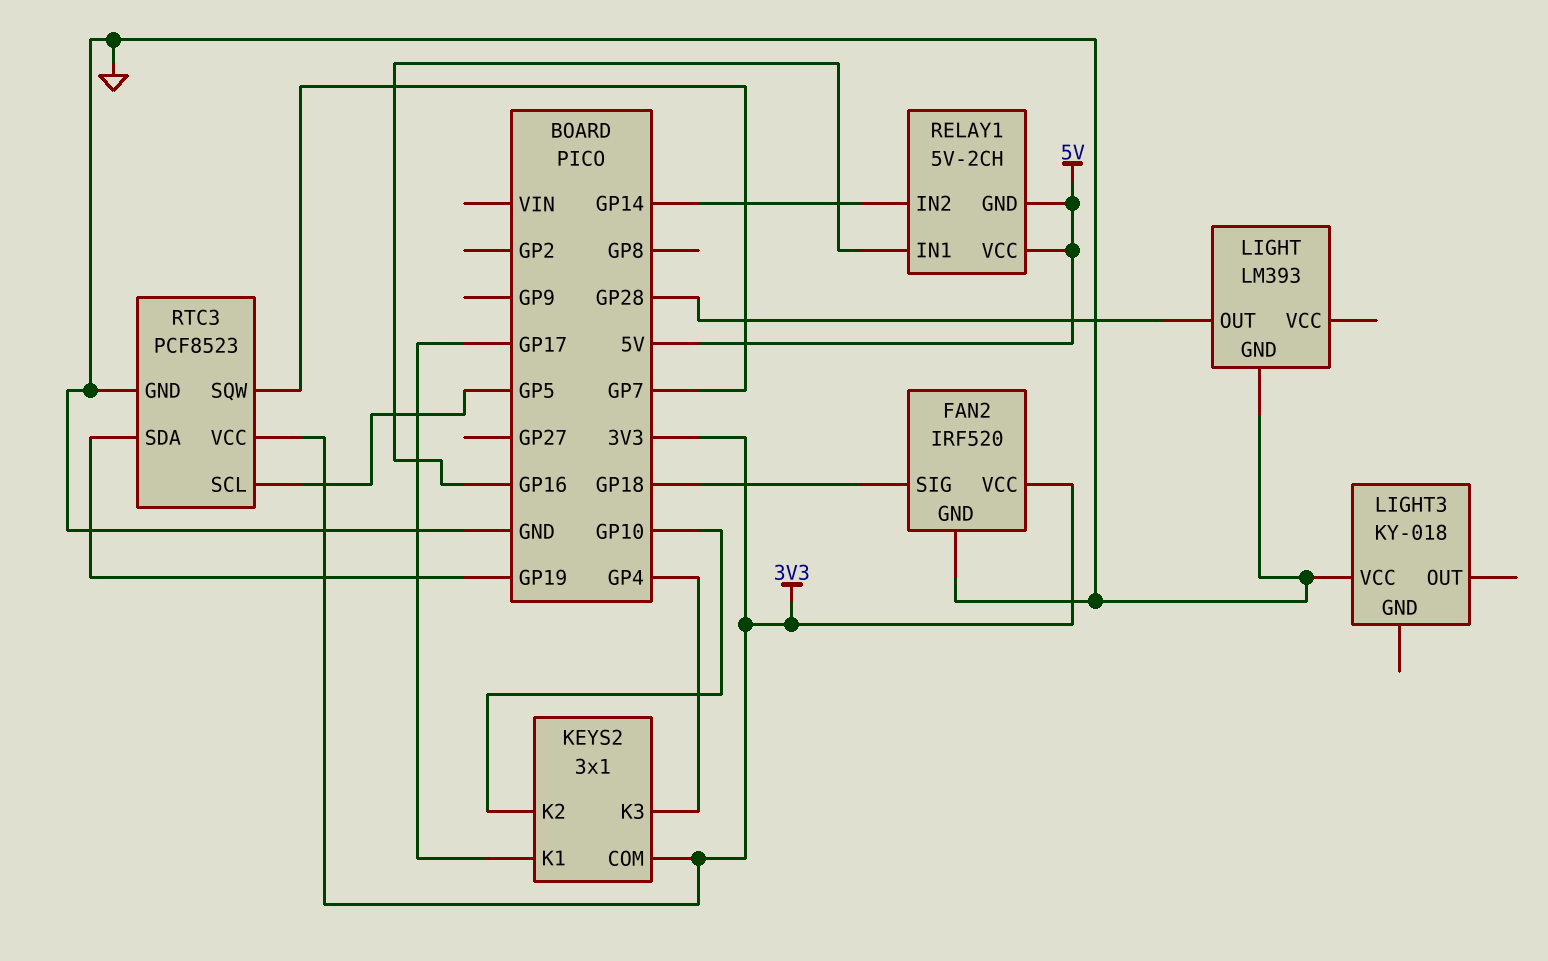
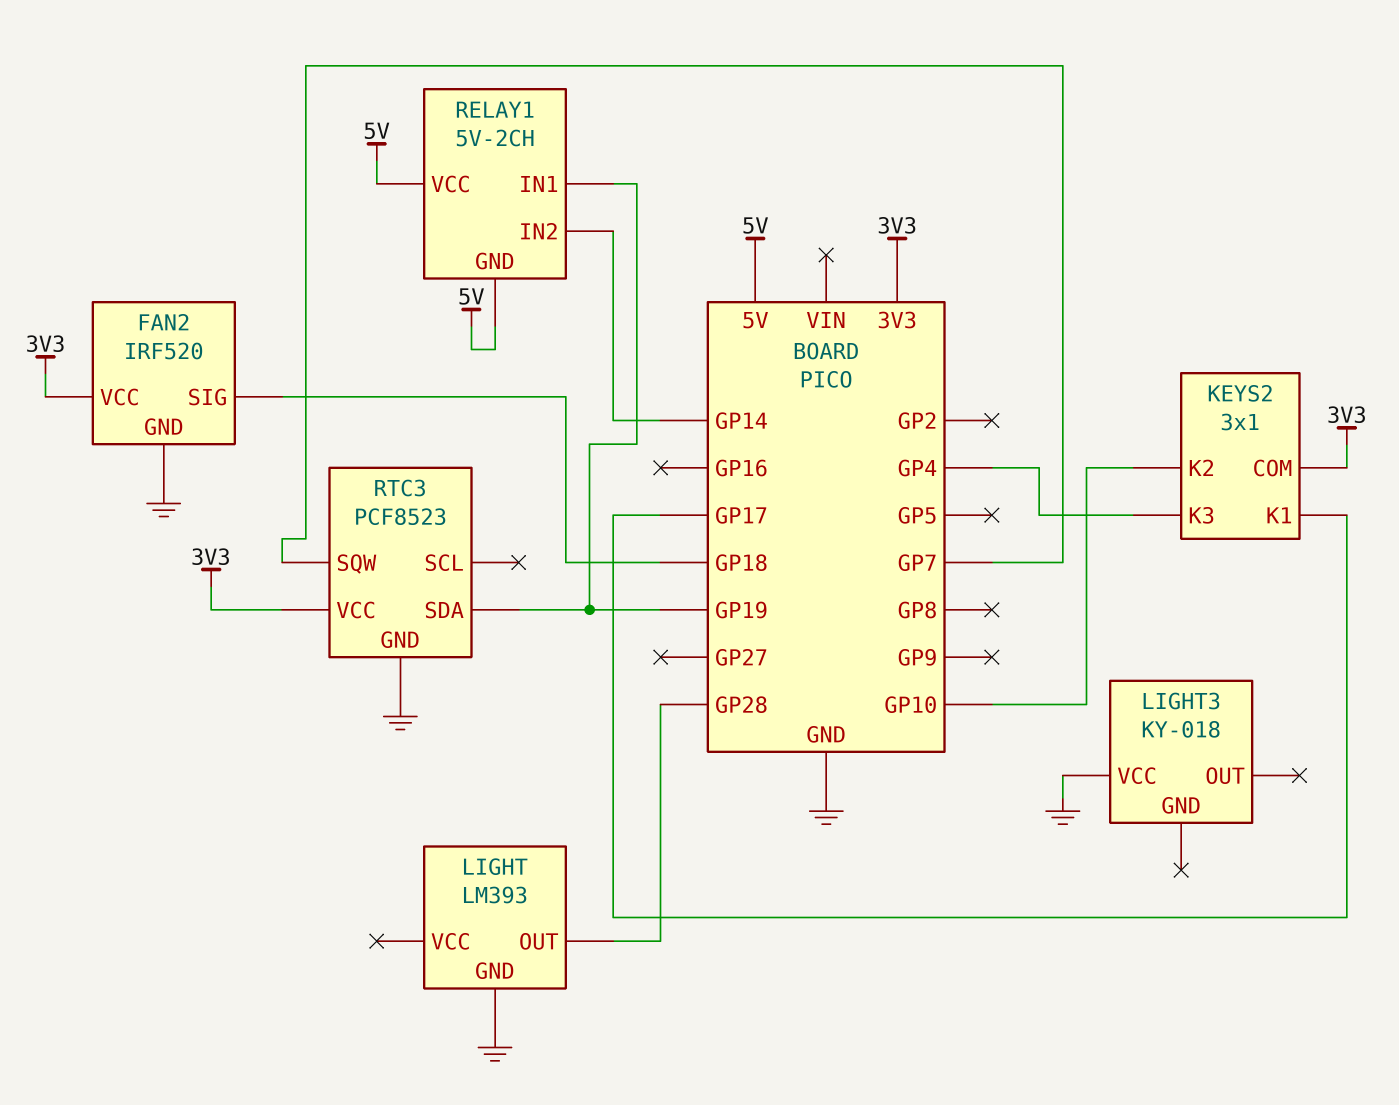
RELAY1 pin IN1: GP16 -> GP19
RTC3 pin SCL: GP5 -> none

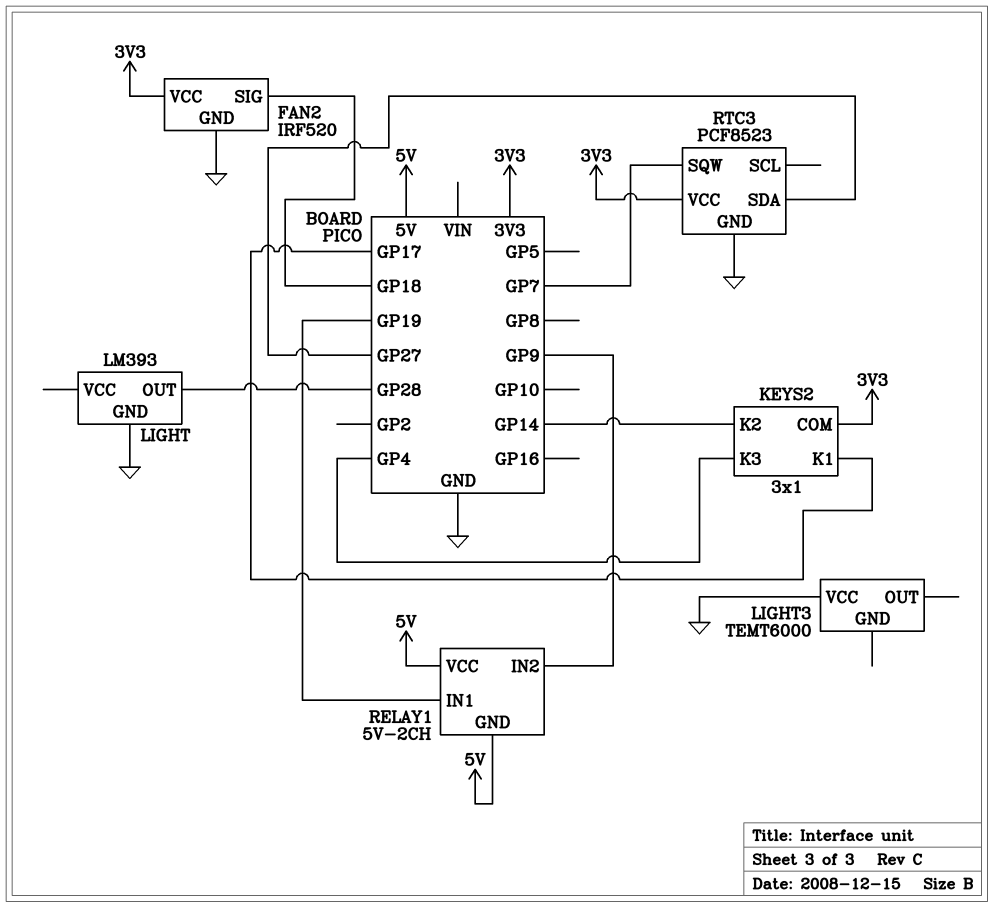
KEYS2 pin K2: GP10 -> GP14
LIGHT3: KY-018 -> TEMT6000
RELAY1 pin IN2: GP14 -> GP9
RTC3 pin SDA: GP19 -> GP27

